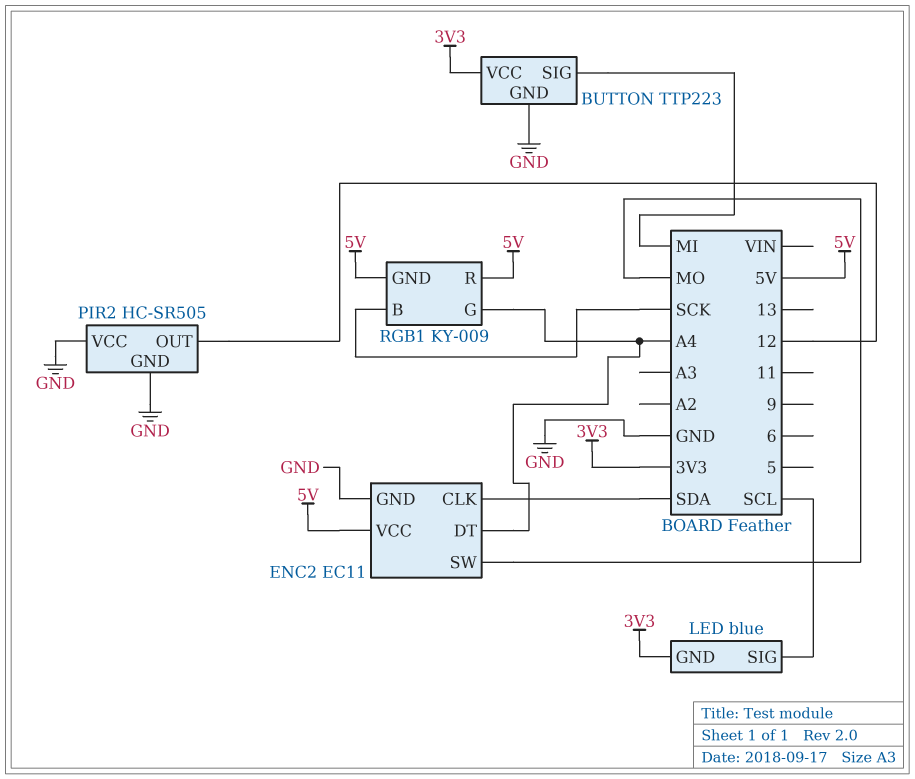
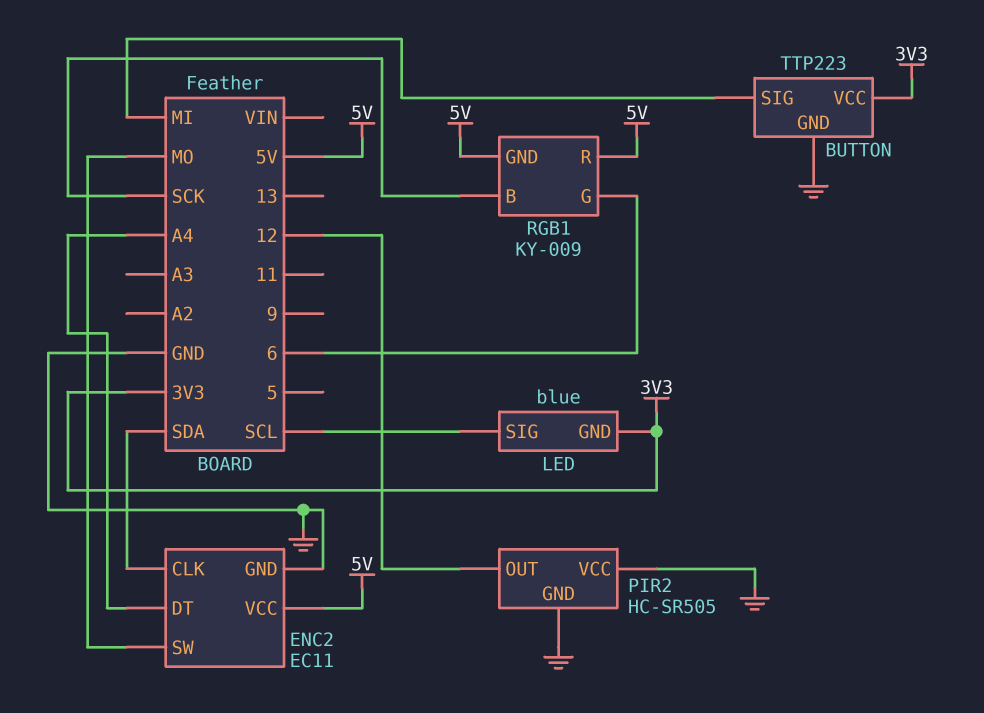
RGB1 pin G: A4 -> 6

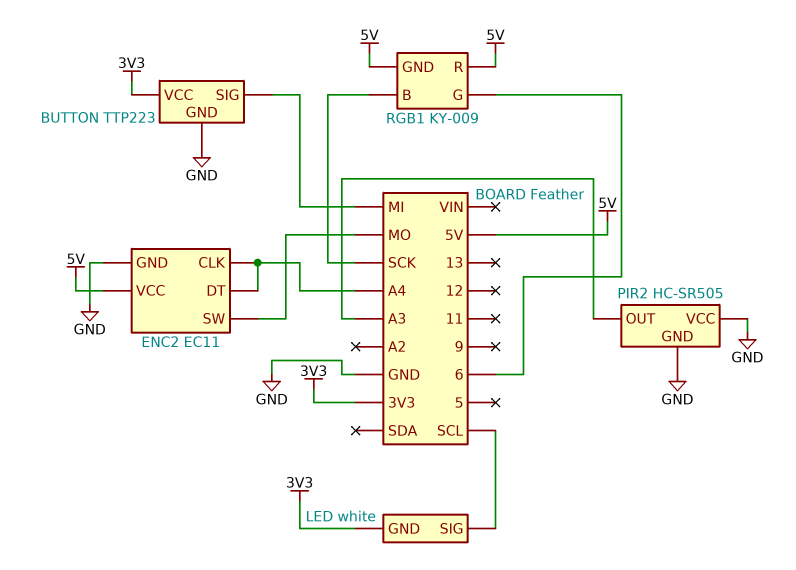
ENC2 pin CLK: SDA -> A4
LED: blue -> white
PIR2 pin OUT: 12 -> A3

